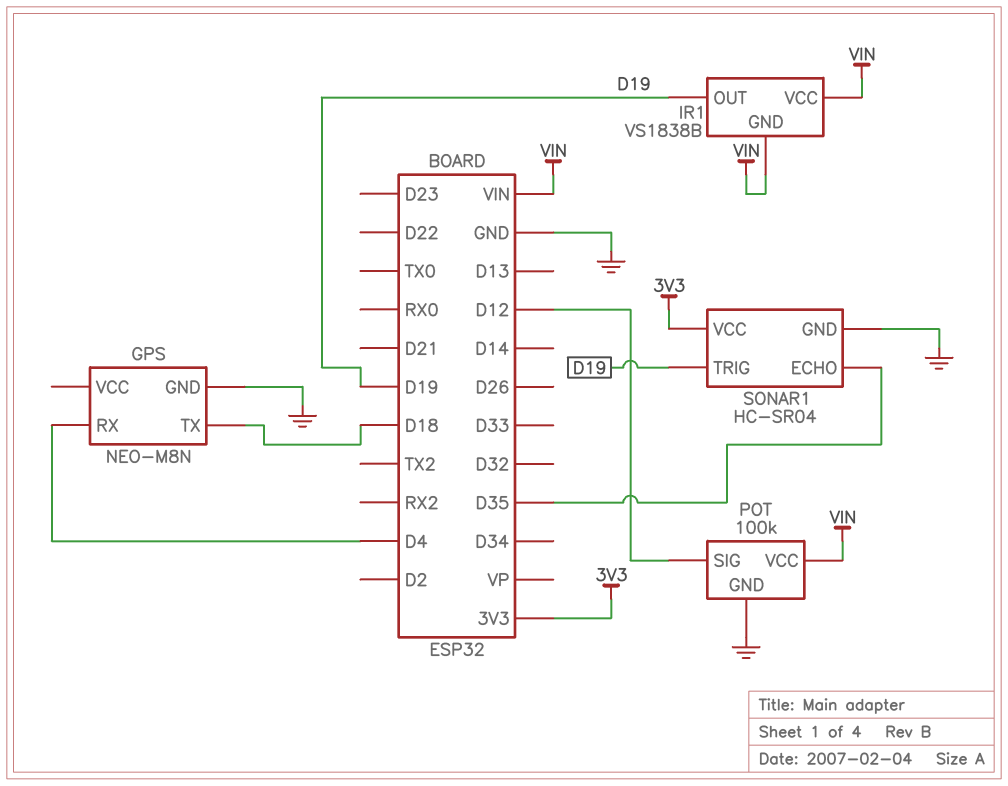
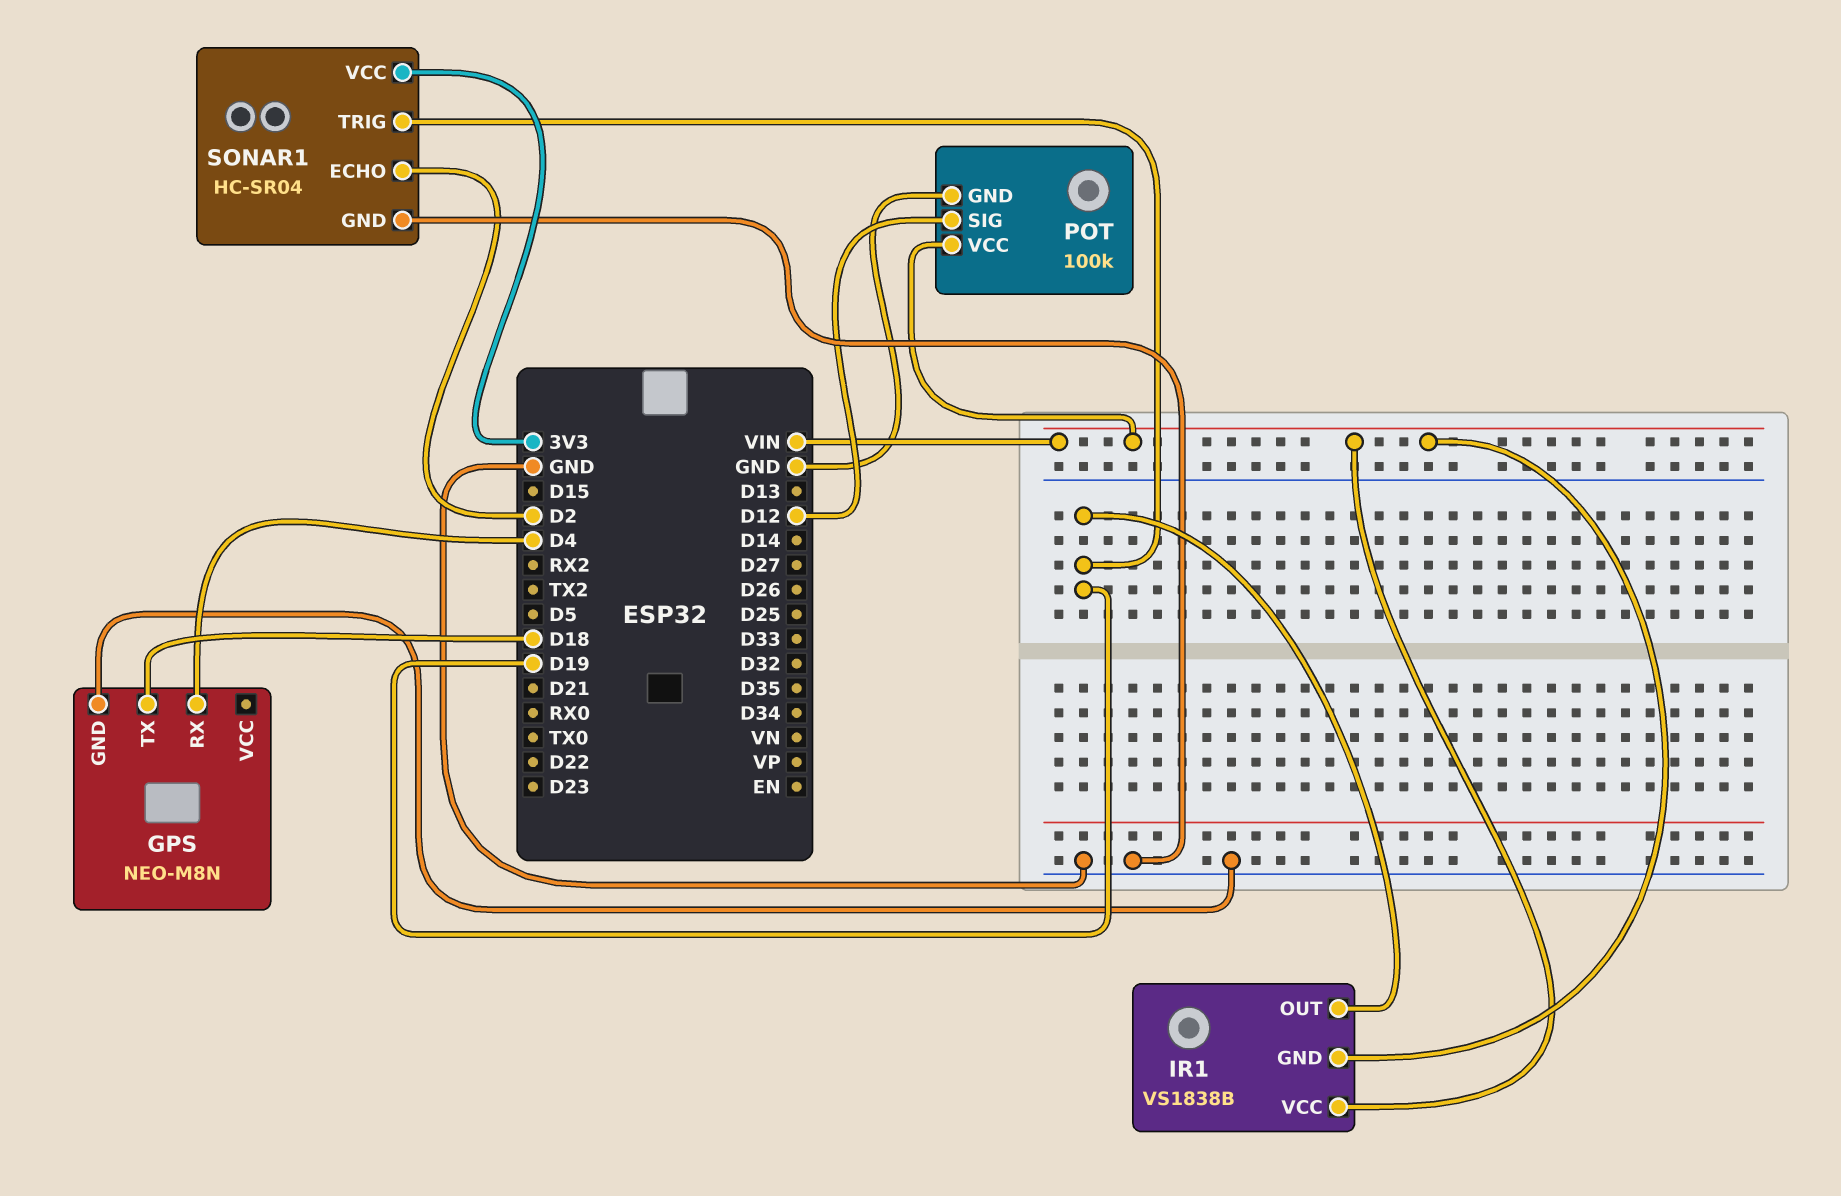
SONAR1 pin ECHO: D35 -> D2

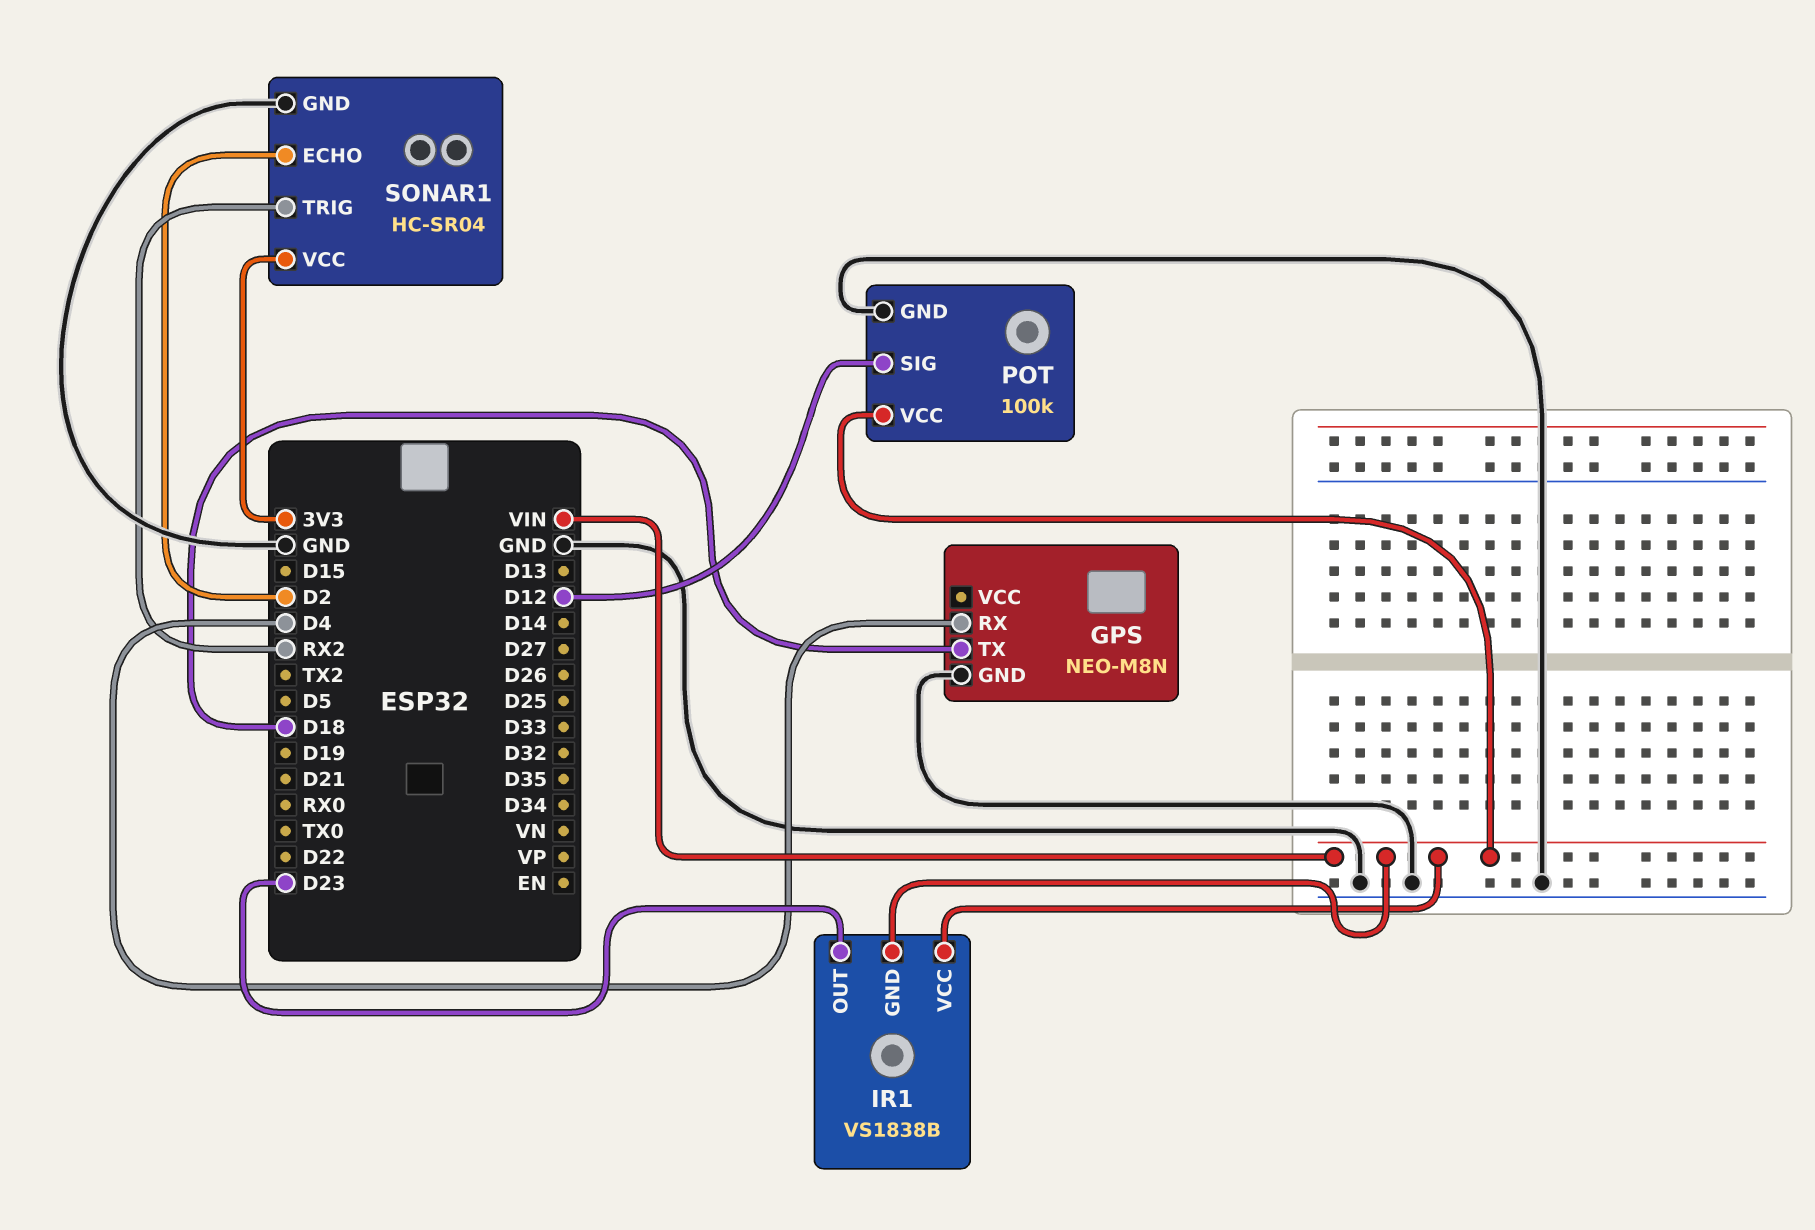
IR1 pin OUT: D19 -> D23
SONAR1 pin TRIG: D19 -> RX2

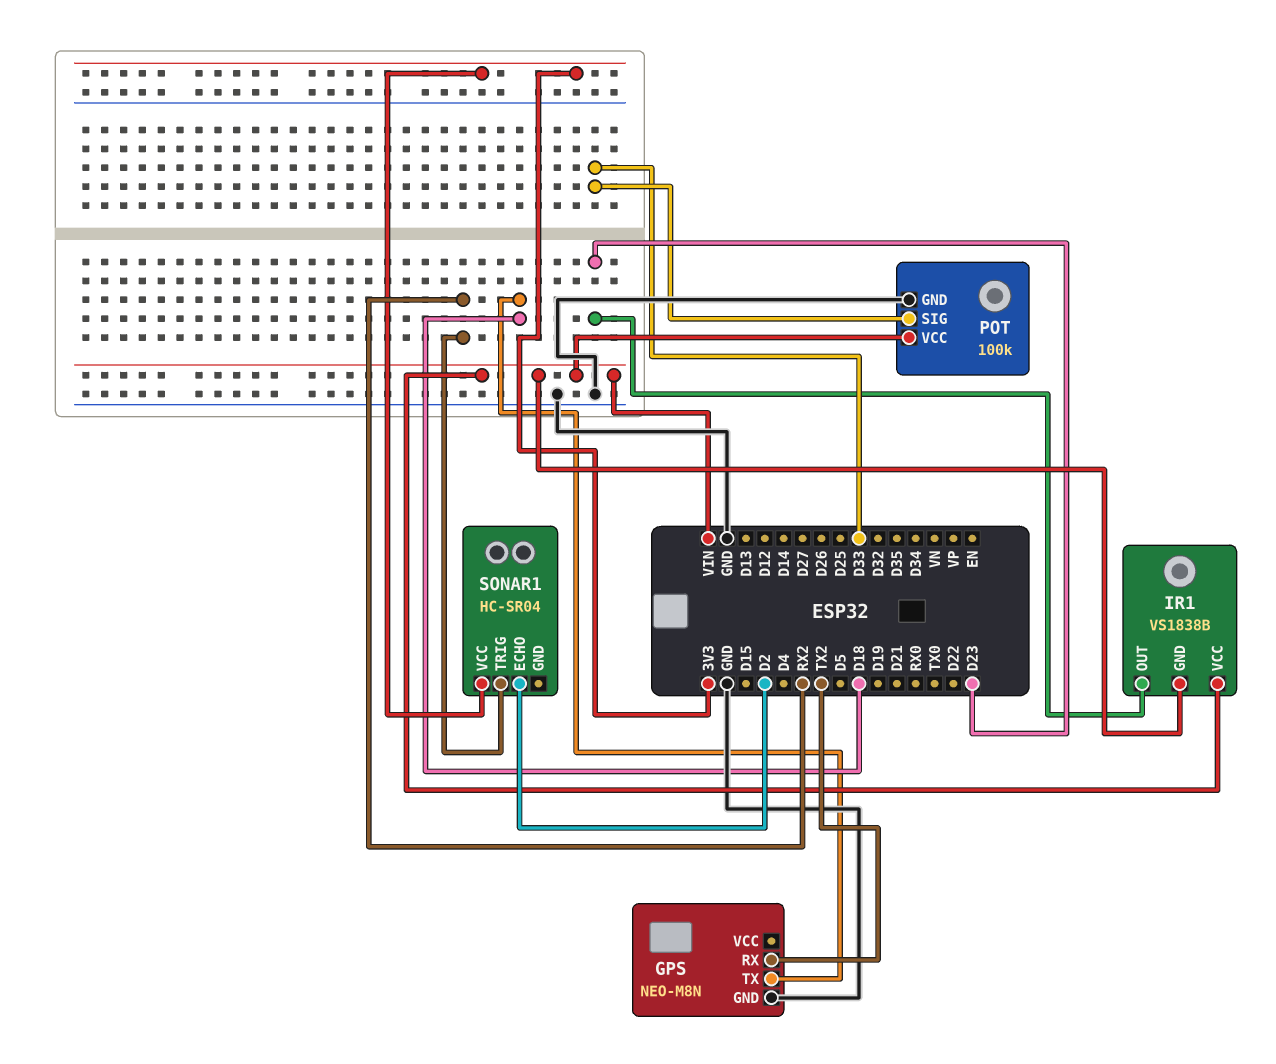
GPS pin RX: D4 -> TX2
POT pin SIG: D12 -> D33
SONAR1 pin GND: GND -> none

